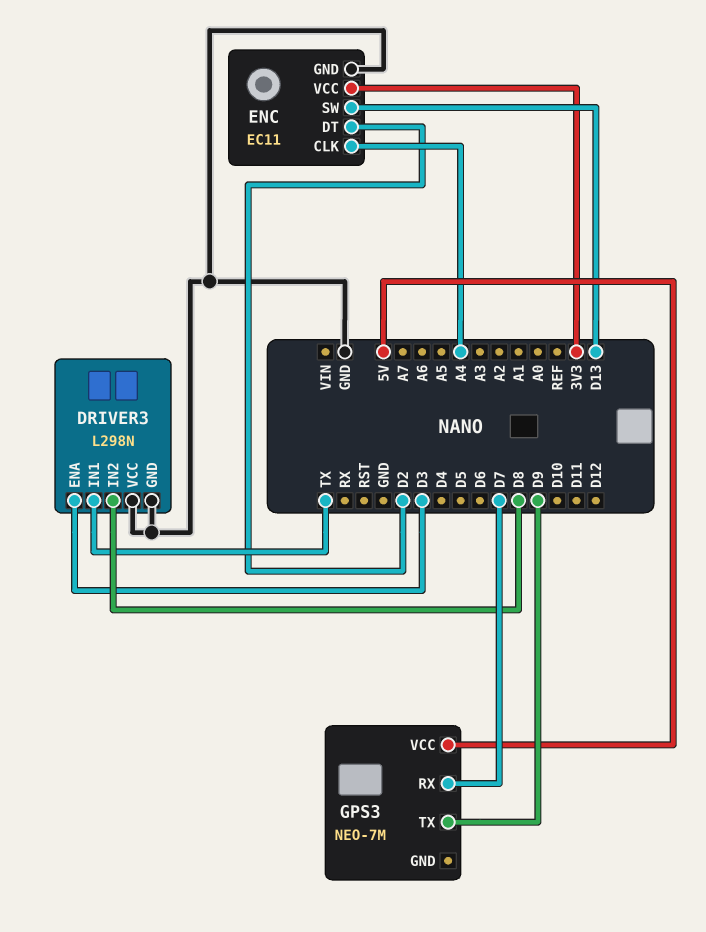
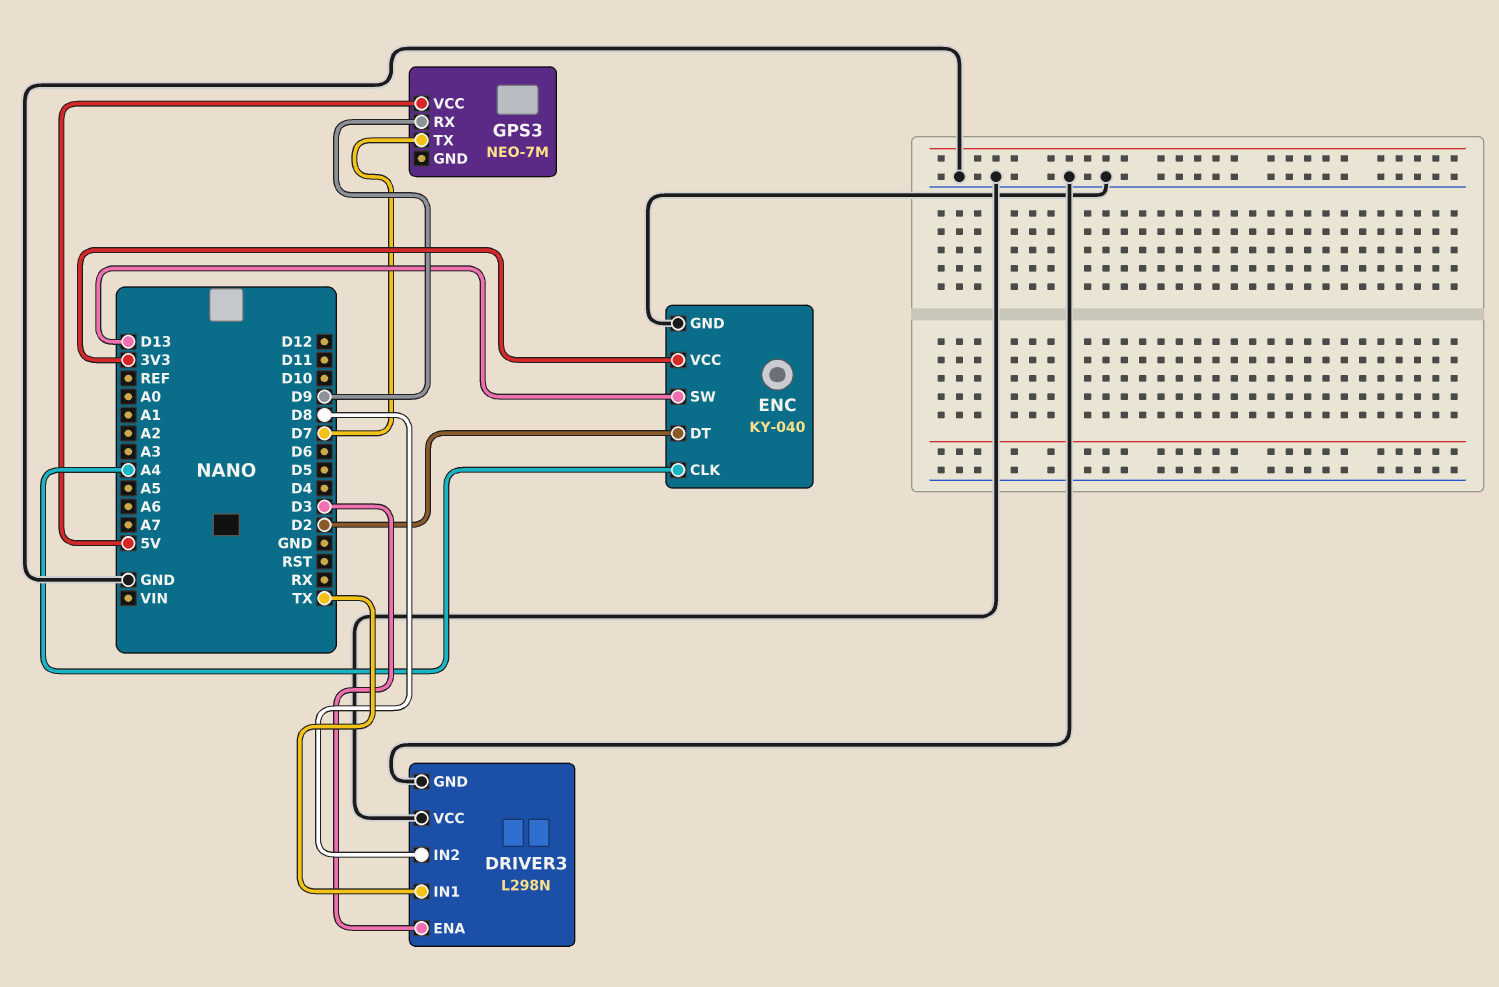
ENC: EC11 -> KY-040
GPS3 pin RX: D7 -> D9
GPS3 pin TX: D9 -> D7

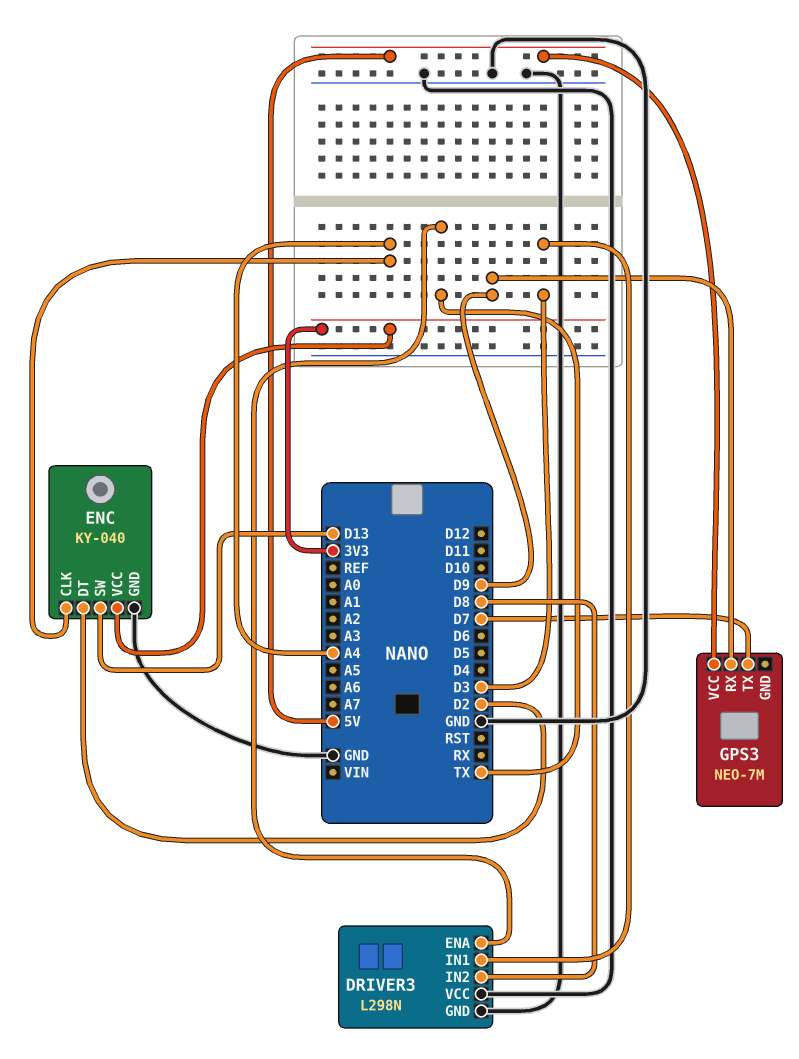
DRIVER3 pin ENA: D3 -> TX
DRIVER3 pin IN1: TX -> D3

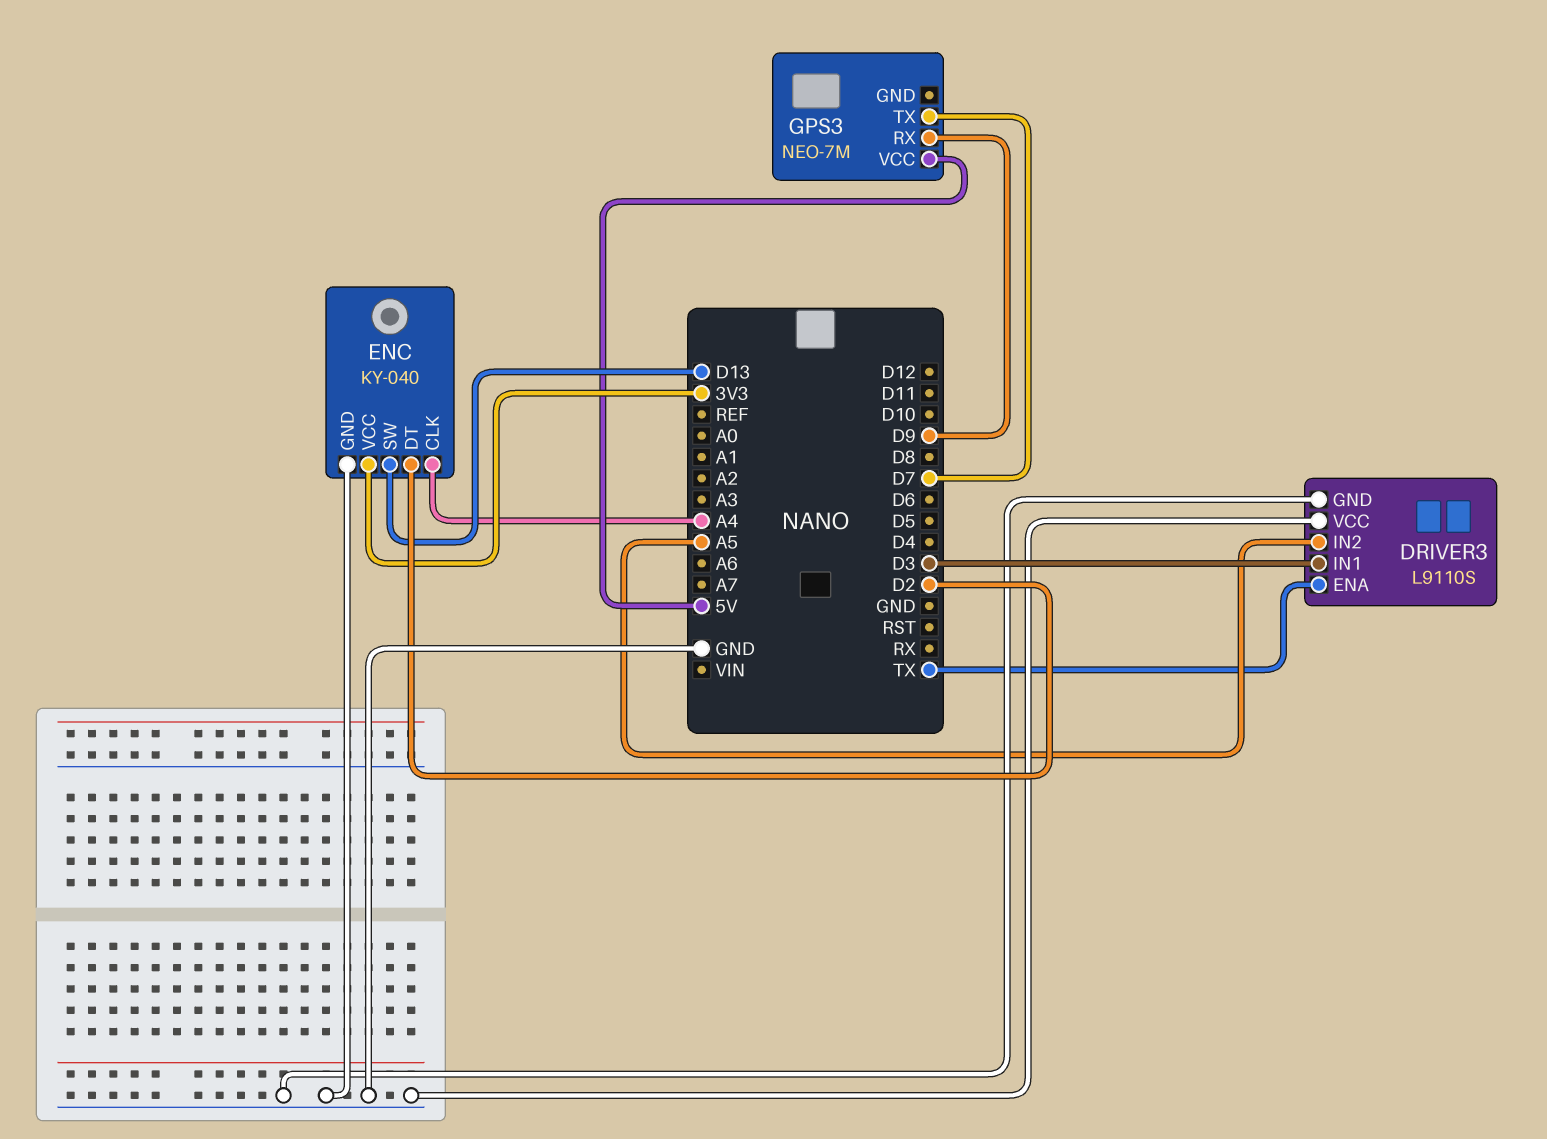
DRIVER3: L298N -> L9110S
DRIVER3 pin IN2: D8 -> A5

